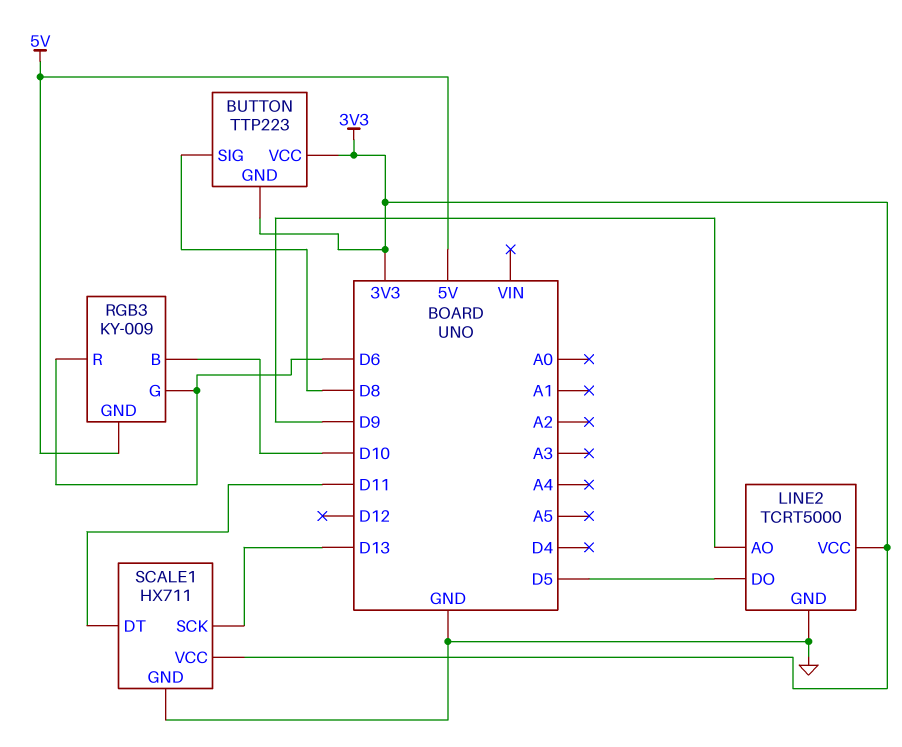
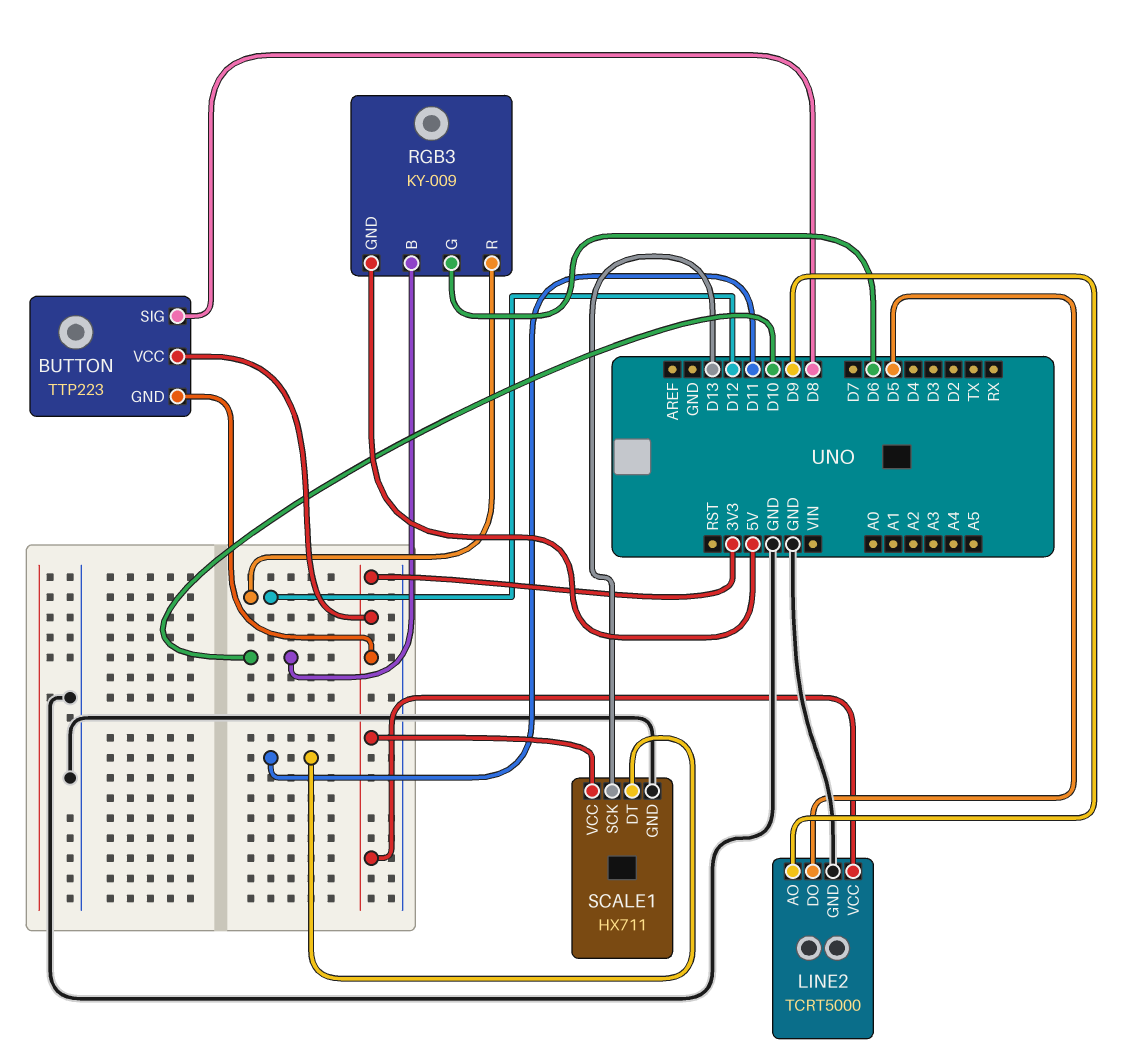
RGB3 pin R: D6 -> D12

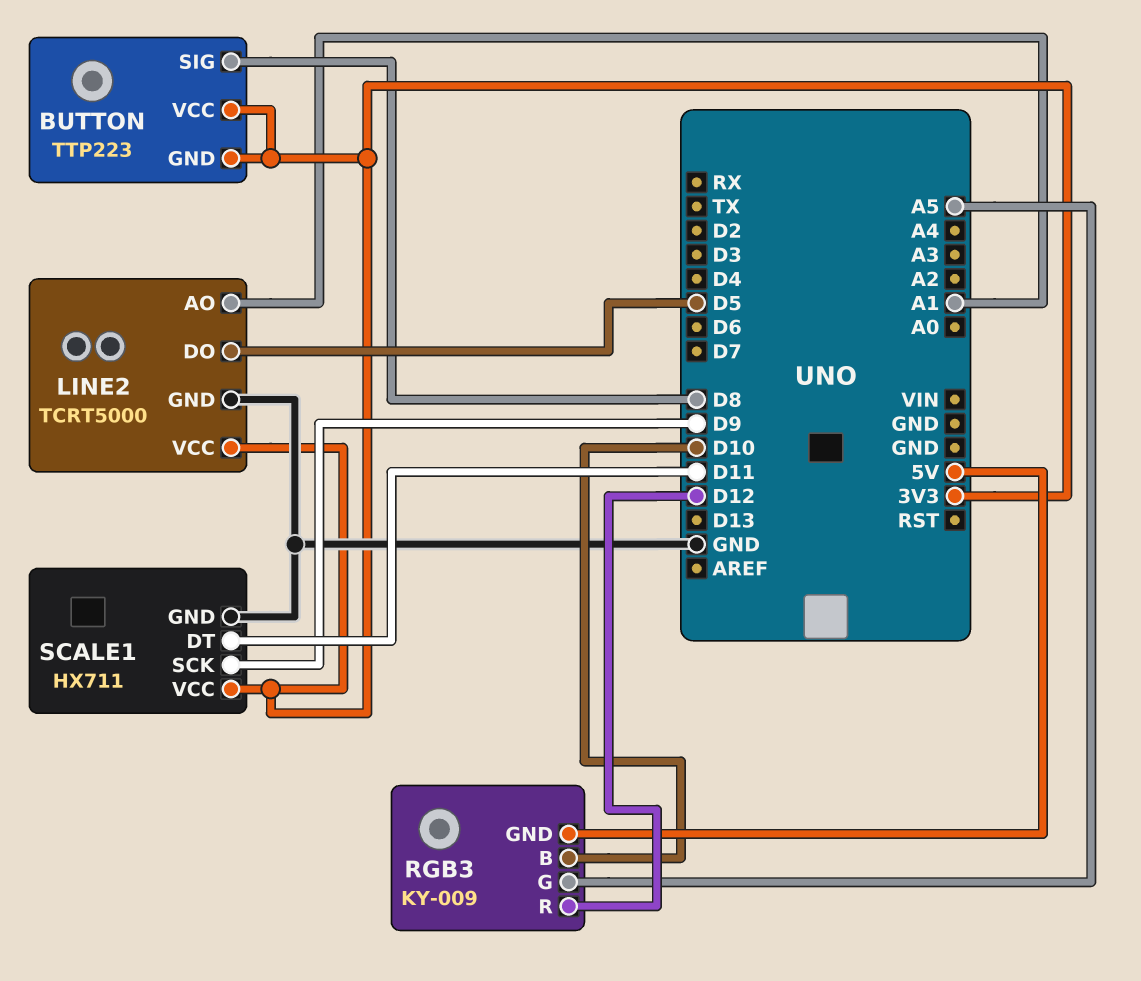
LINE2 pin AO: D9 -> A1
RGB3 pin G: D6 -> A5
SCALE1 pin SCK: D13 -> D9

